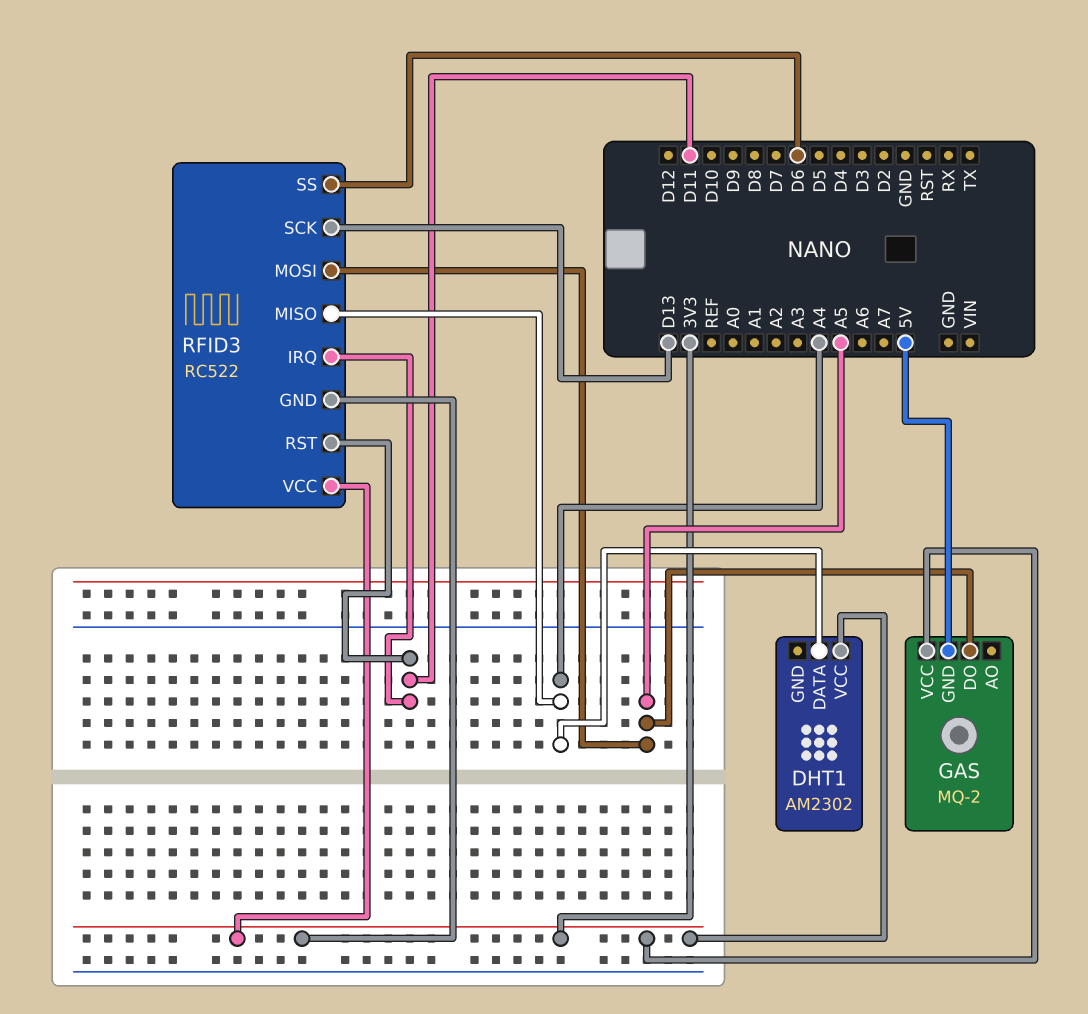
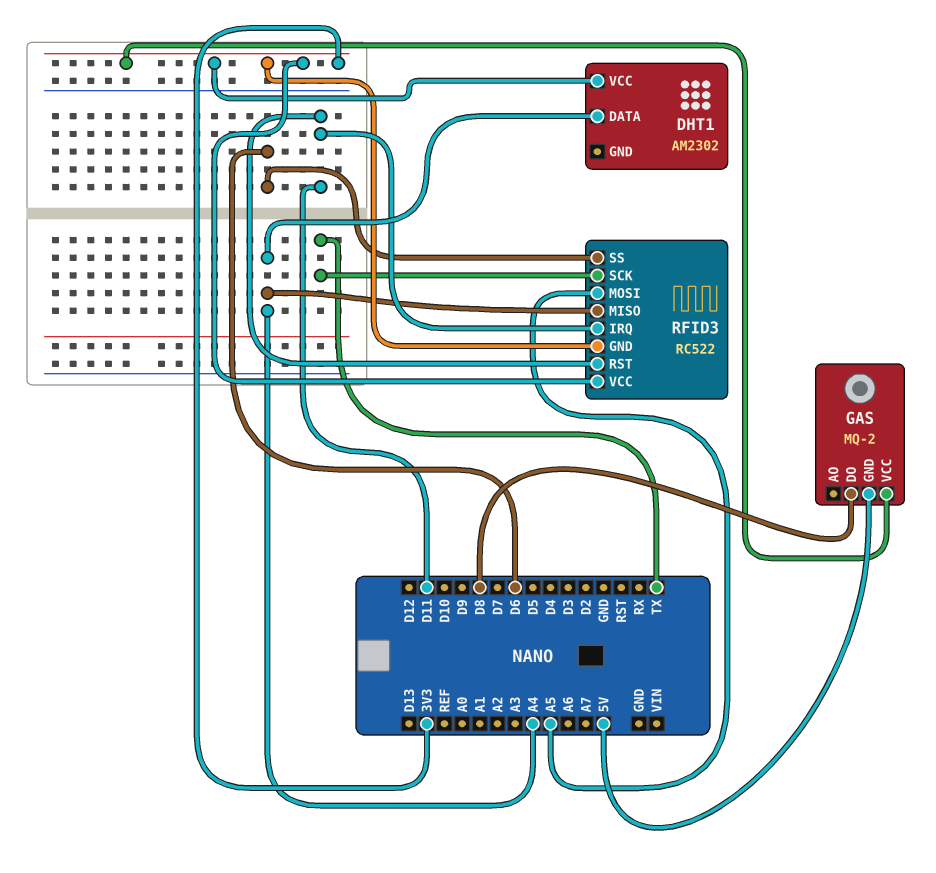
GAS pin DO: A5 -> D8
RFID3 pin SCK: D13 -> TX

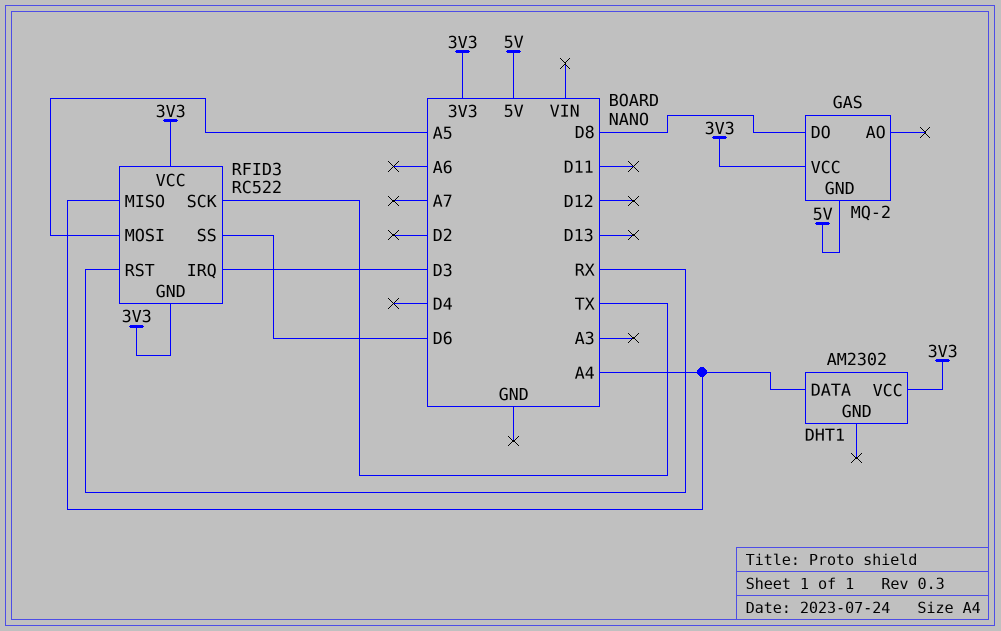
RFID3 pin IRQ: D11 -> D3
RFID3 pin RST: D11 -> RX

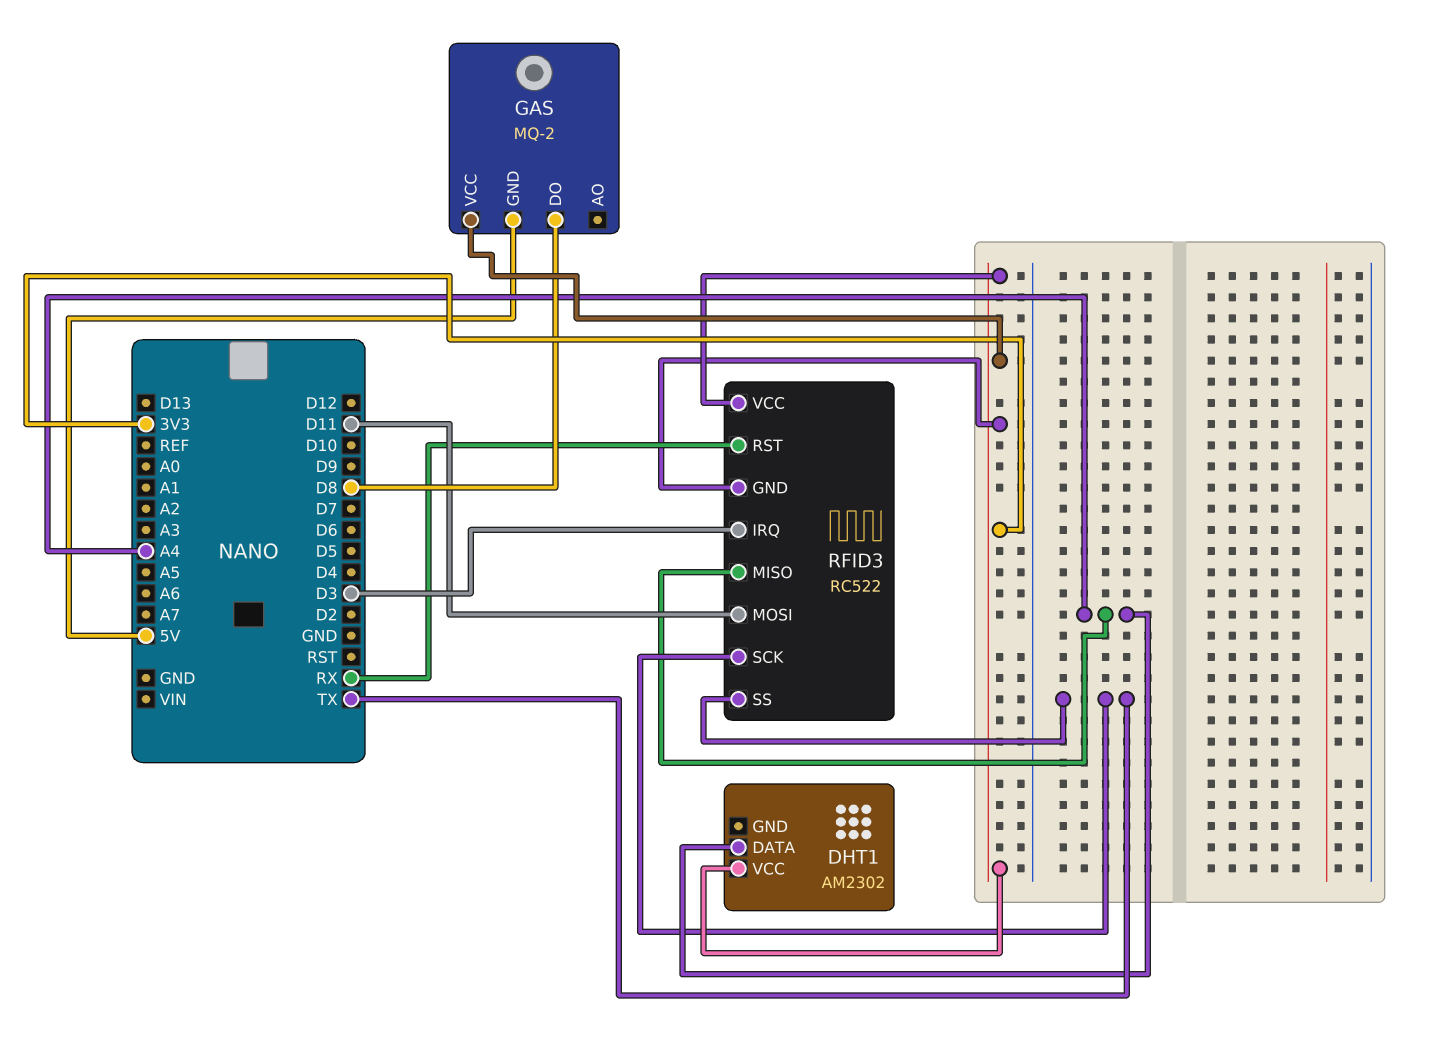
RFID3 pin MOSI: A5 -> D11
RFID3 pin SS: D6 -> TX

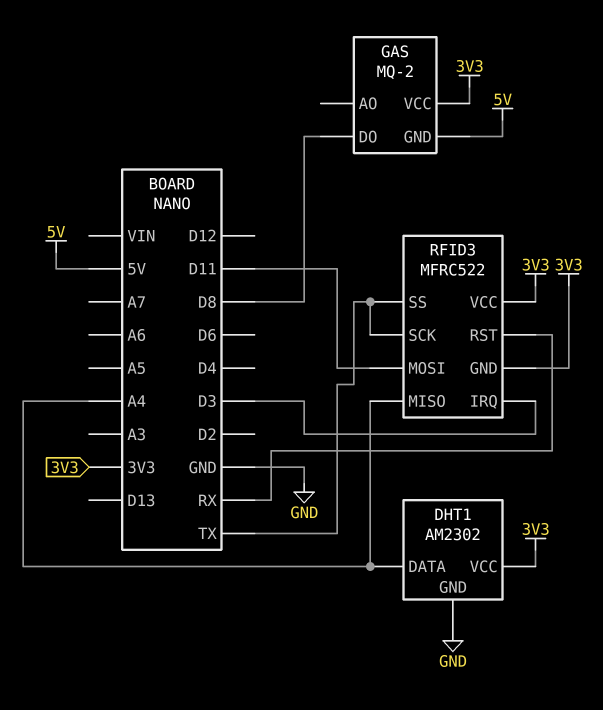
DHT1 pin GND: none -> GND
RFID3: RC522 -> MFRC522

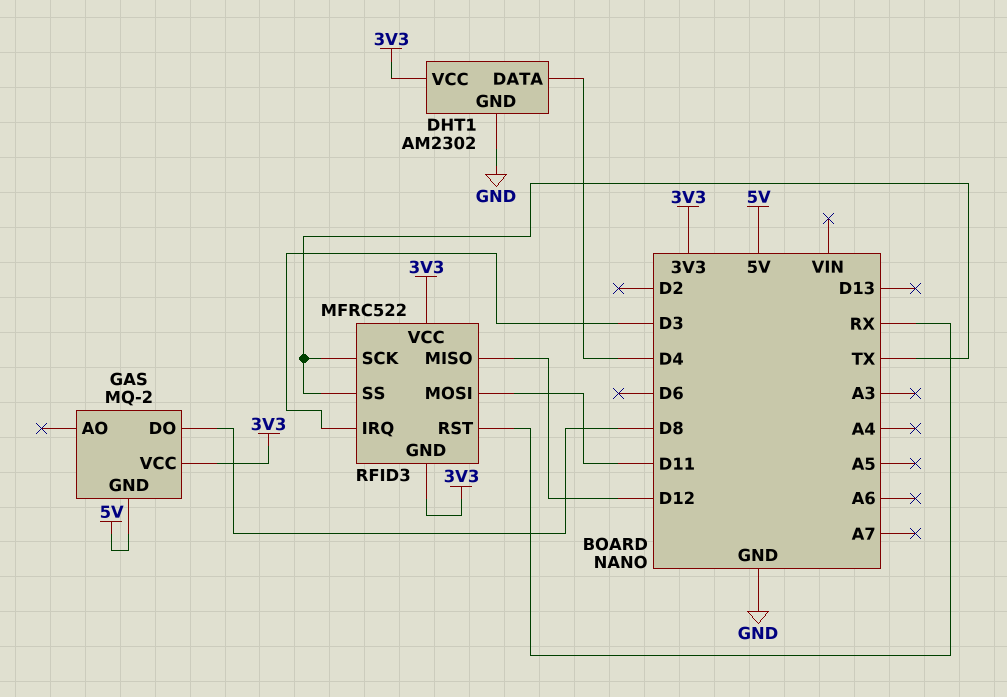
DHT1 pin DATA: A4 -> D4
RFID3 pin MISO: A4 -> D12

